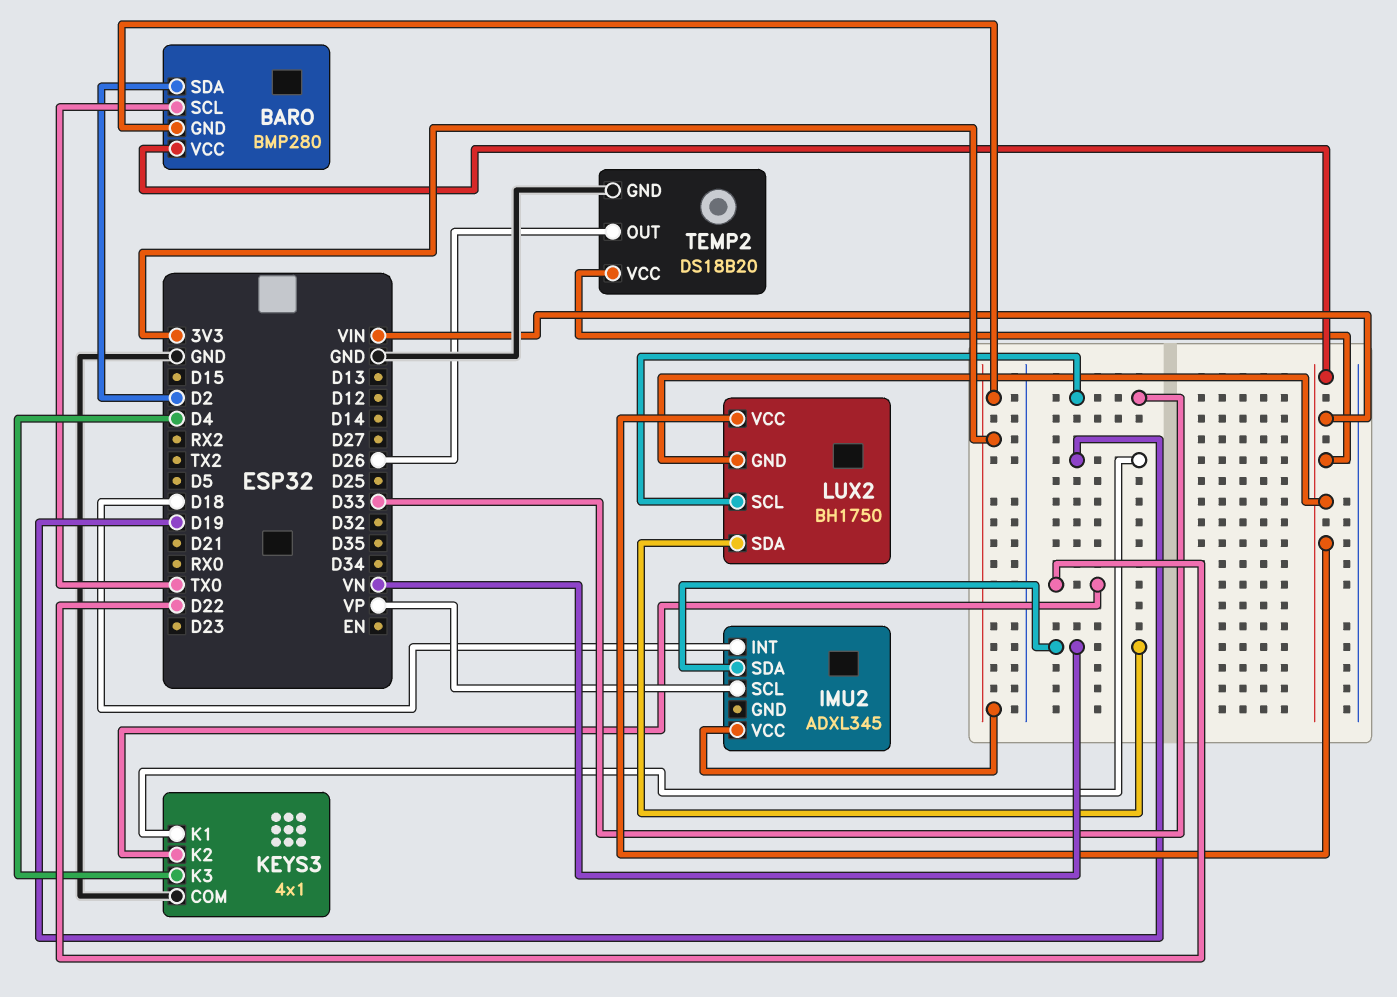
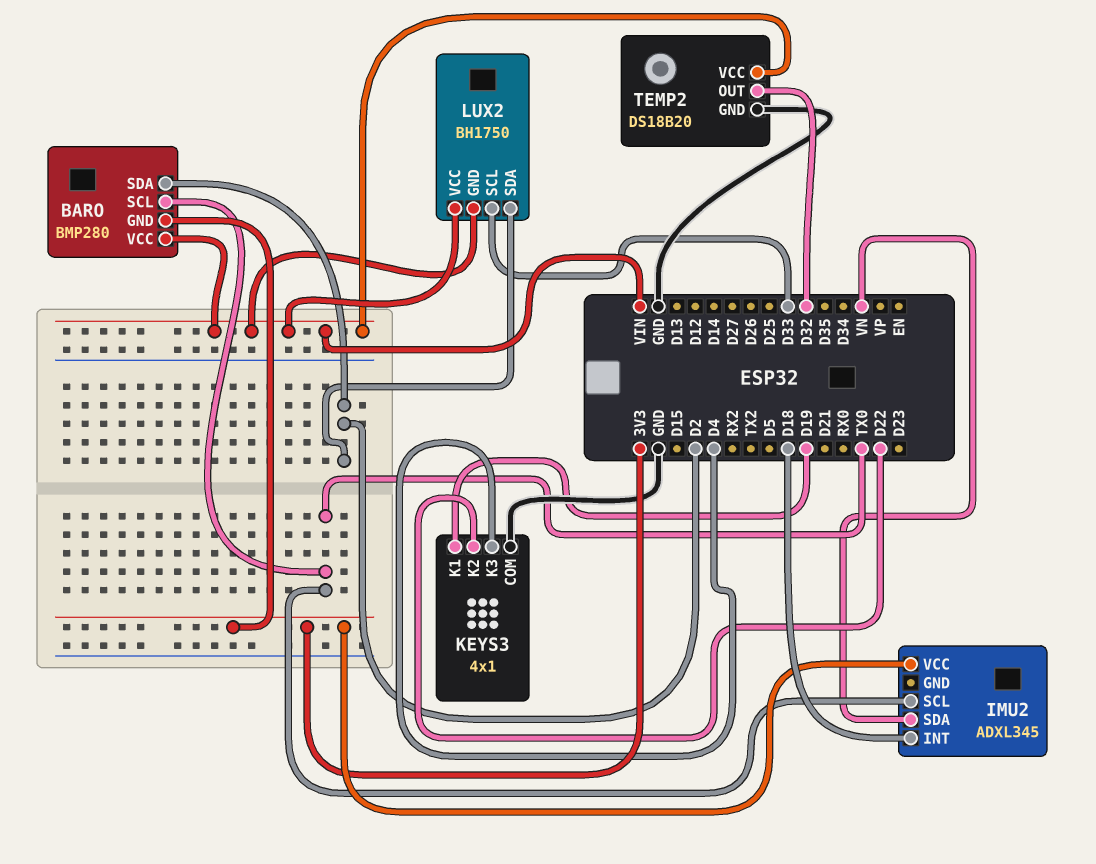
IMU2 pin SCL: VP -> TX0
LUX2 pin SDA: VN -> D2
TEMP2 pin OUT: D26 -> D32

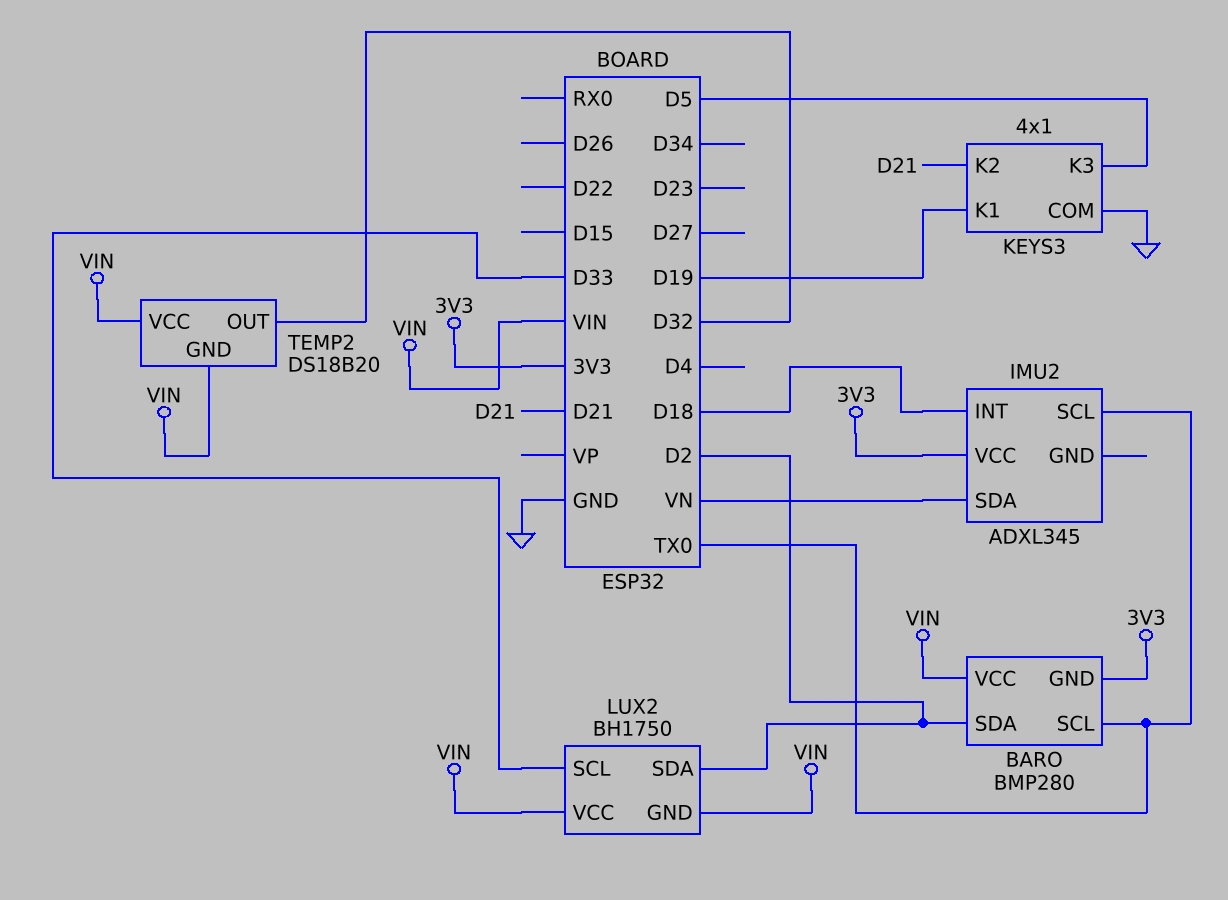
KEYS3 pin K2: D22 -> D21
KEYS3 pin K3: D4 -> D5
TEMP2 pin GND: GND -> VIN

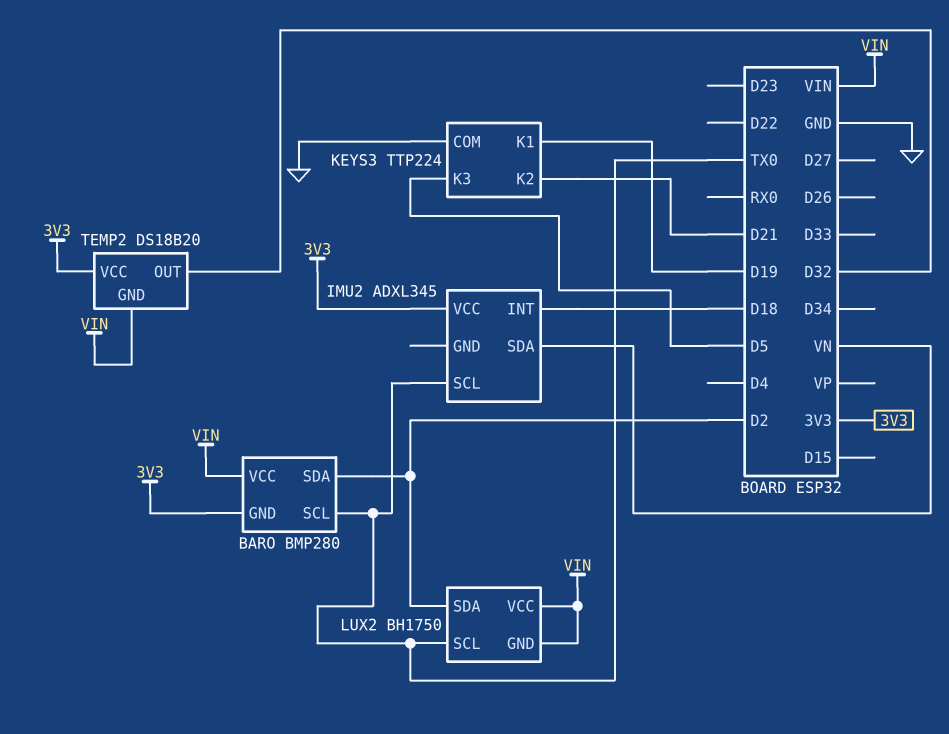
KEYS3: 4x1 -> TTP224
LUX2 pin SCL: D33 -> TX0
TEMP2 pin VCC: VIN -> 3V3

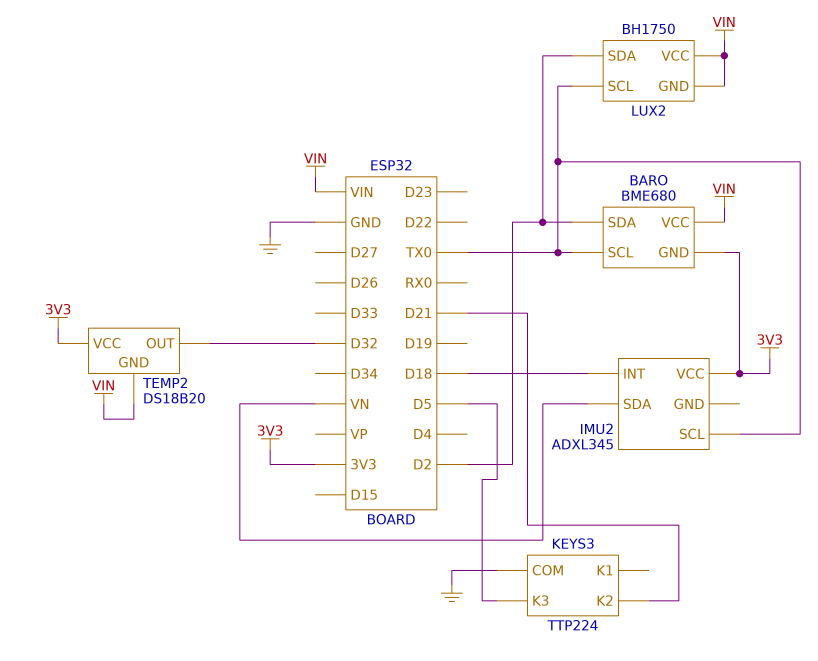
BARO: BMP280 -> BME680
KEYS3 pin K1: D19 -> none

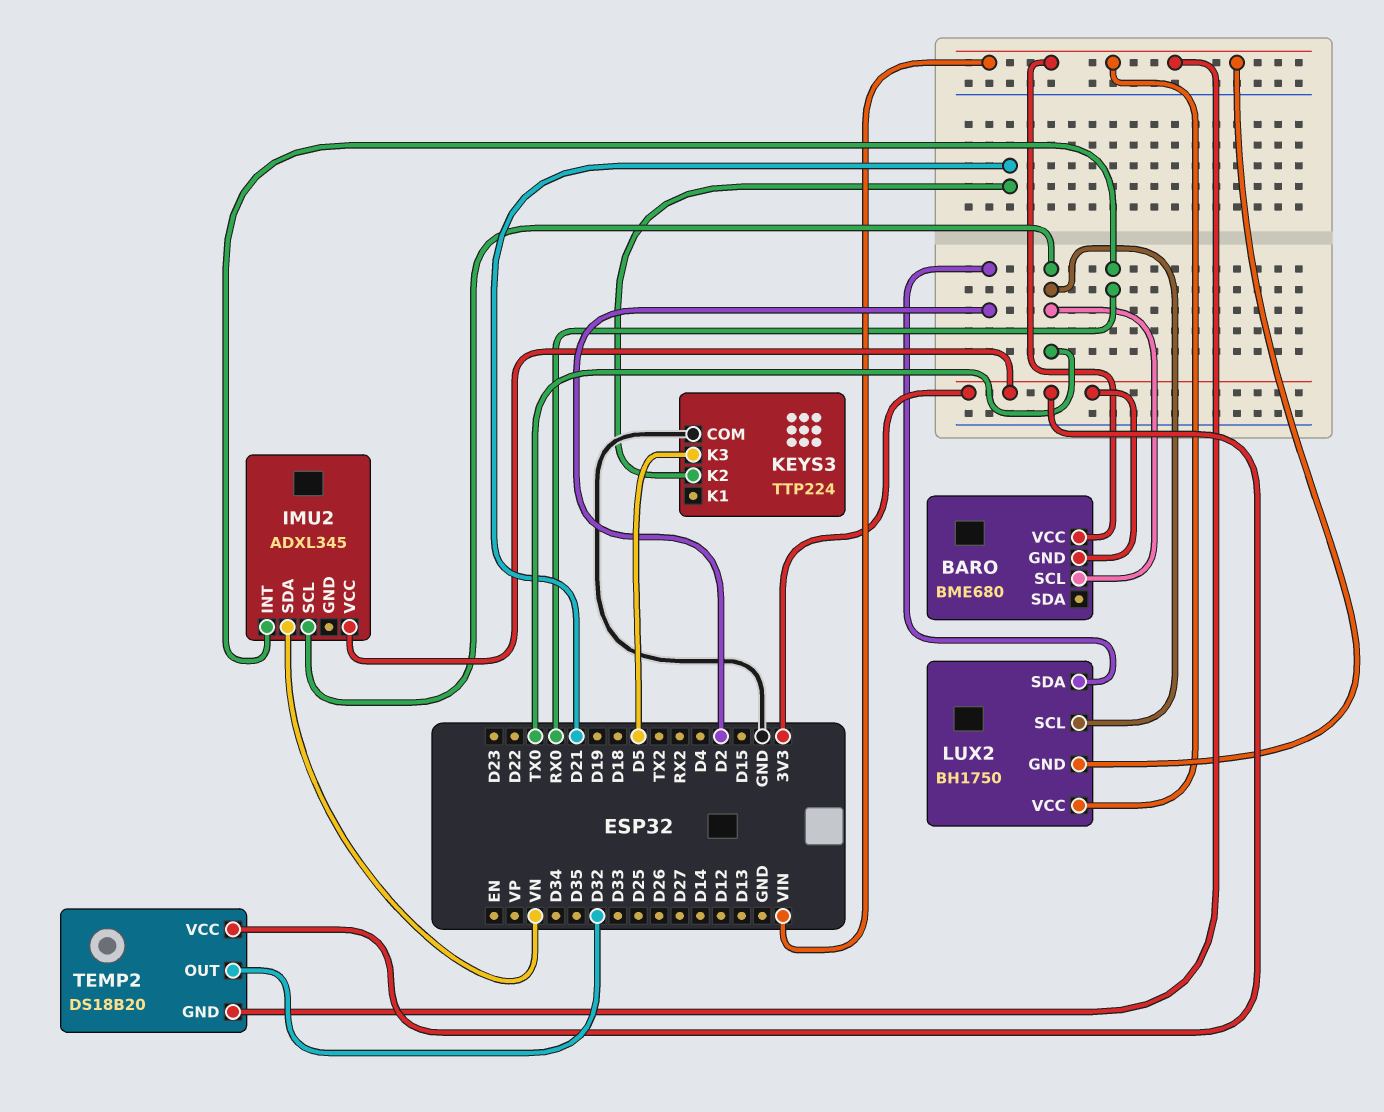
BARO pin SDA: D2 -> none
IMU2 pin INT: D18 -> RX0

